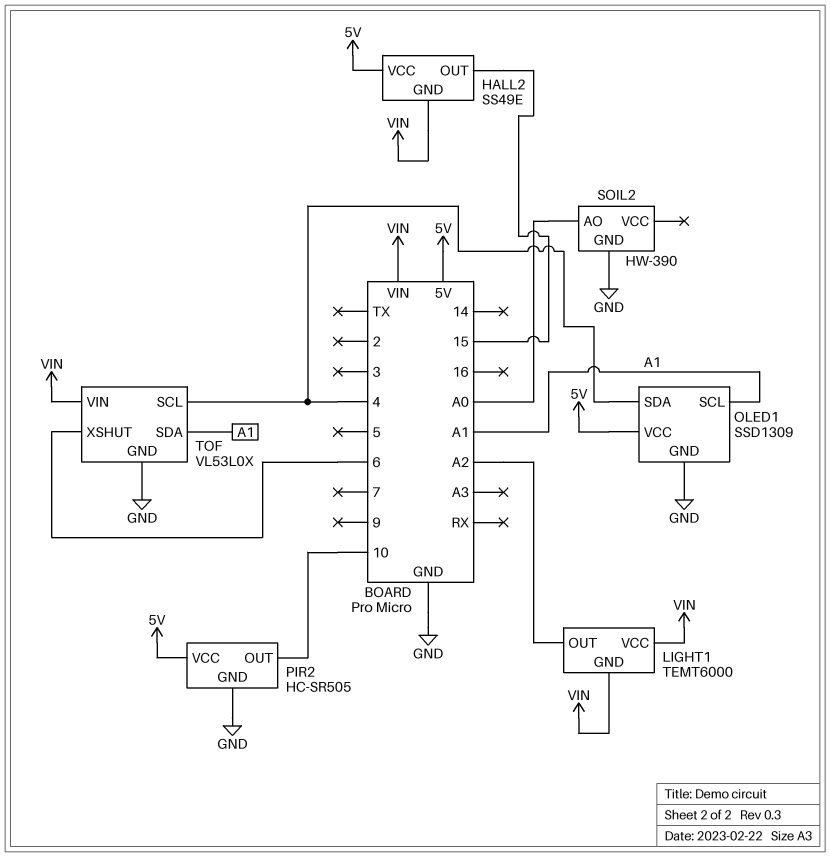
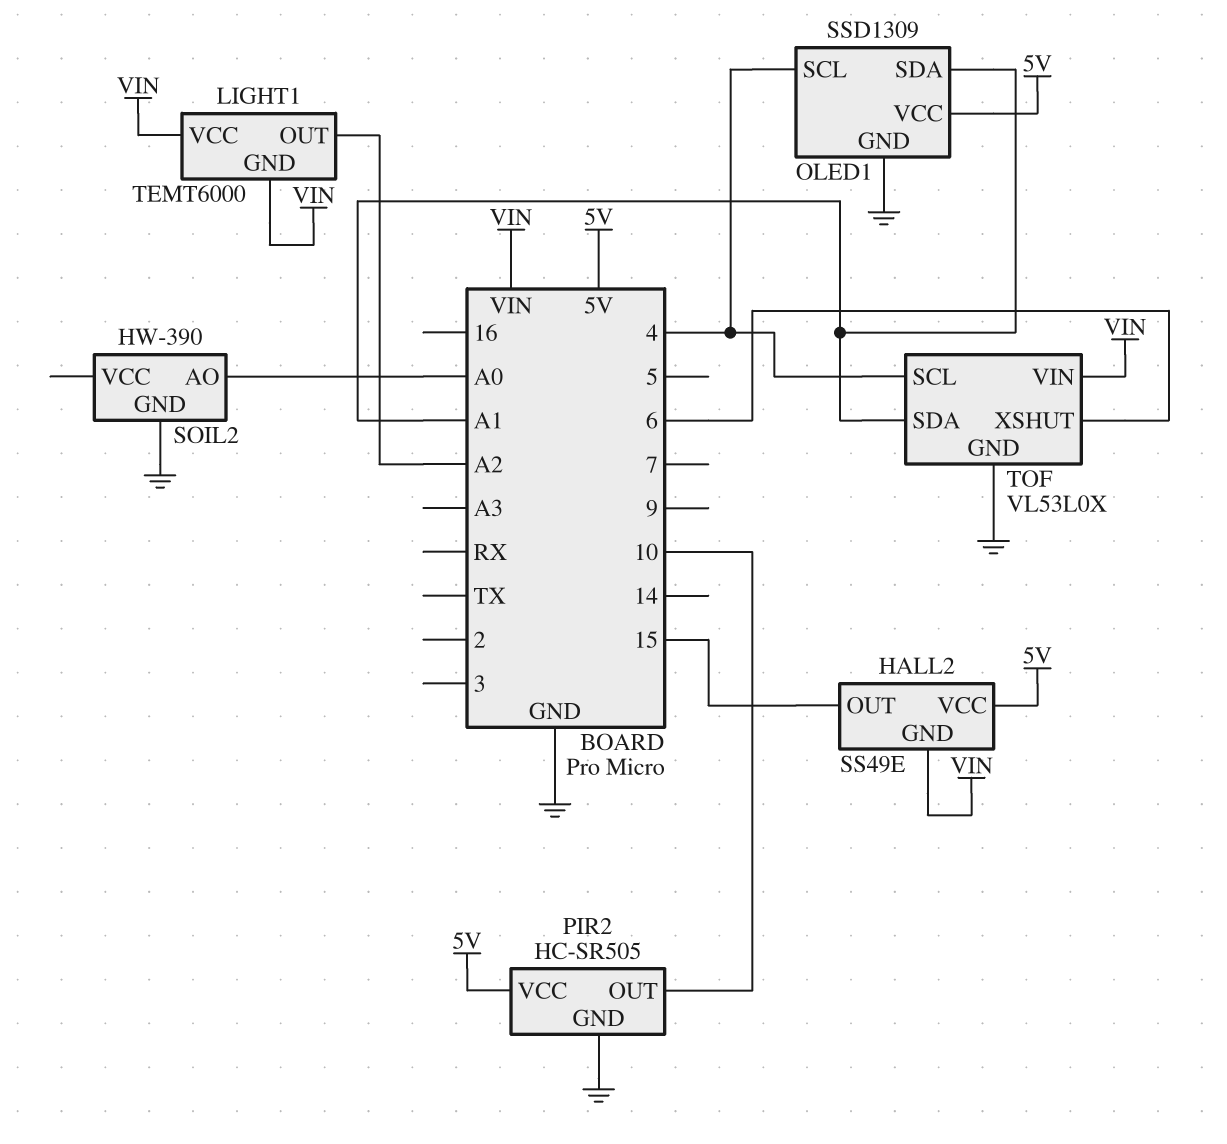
OLED1 pin SCL: A1 -> 4
OLED1 pin SDA: 4 -> A1

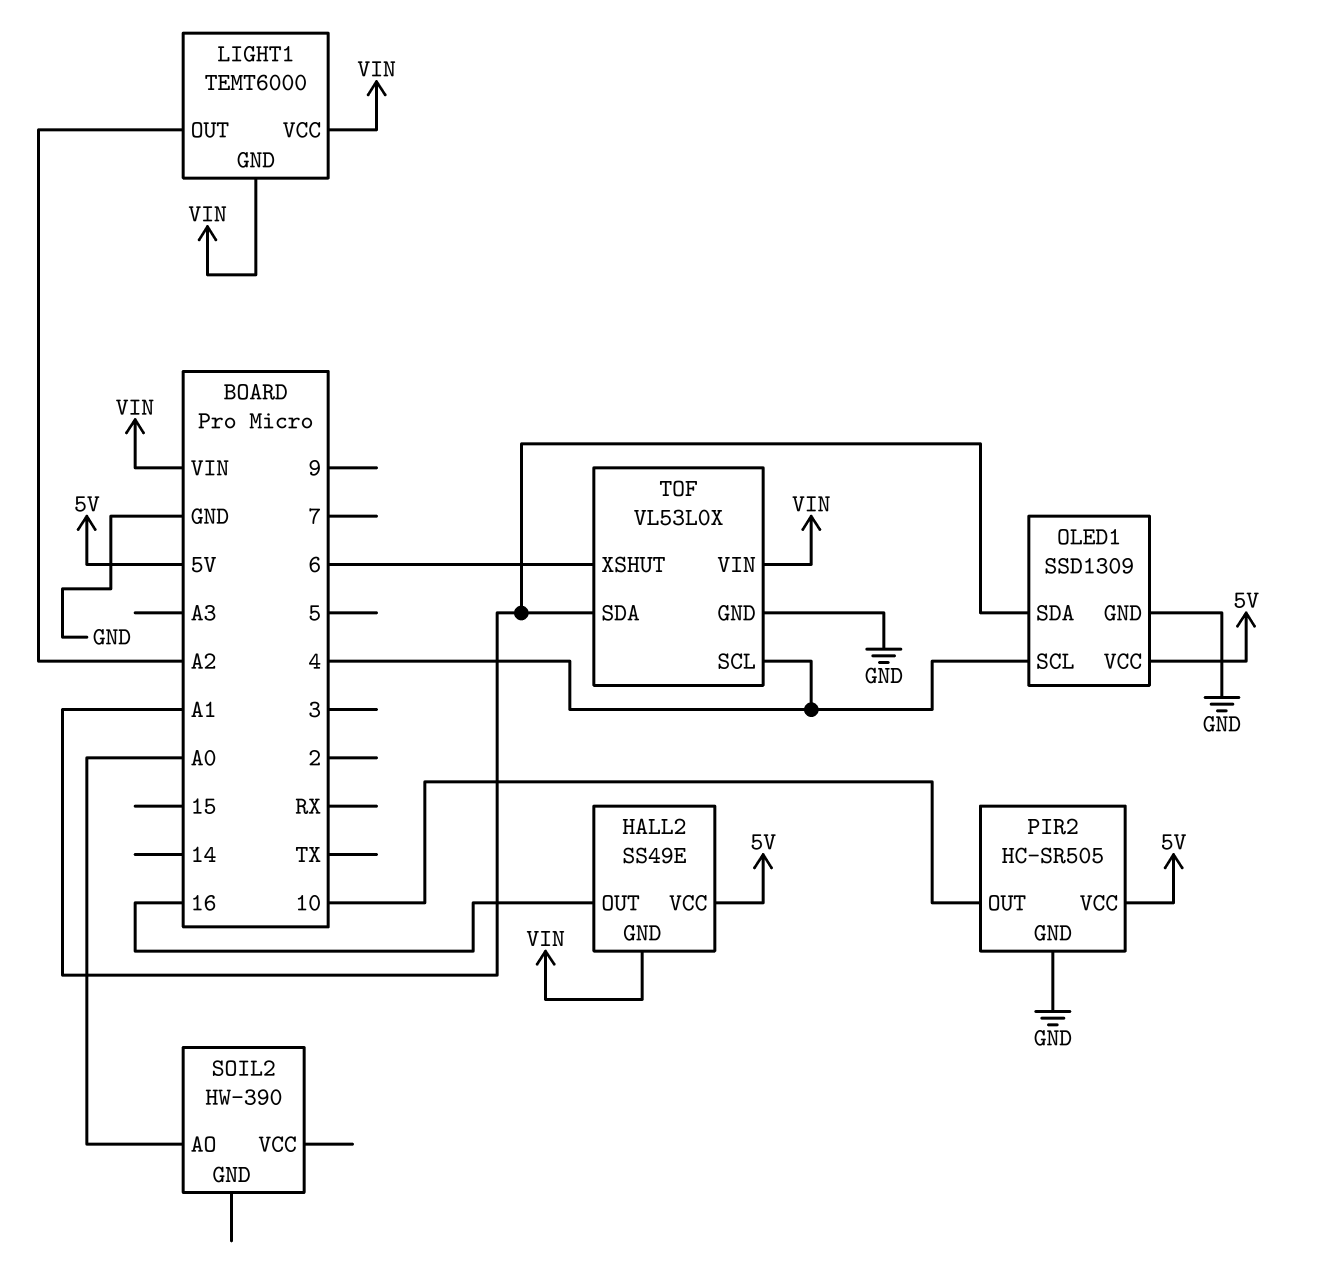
HALL2 pin OUT: 15 -> 16
SOIL2 pin GND: GND -> none

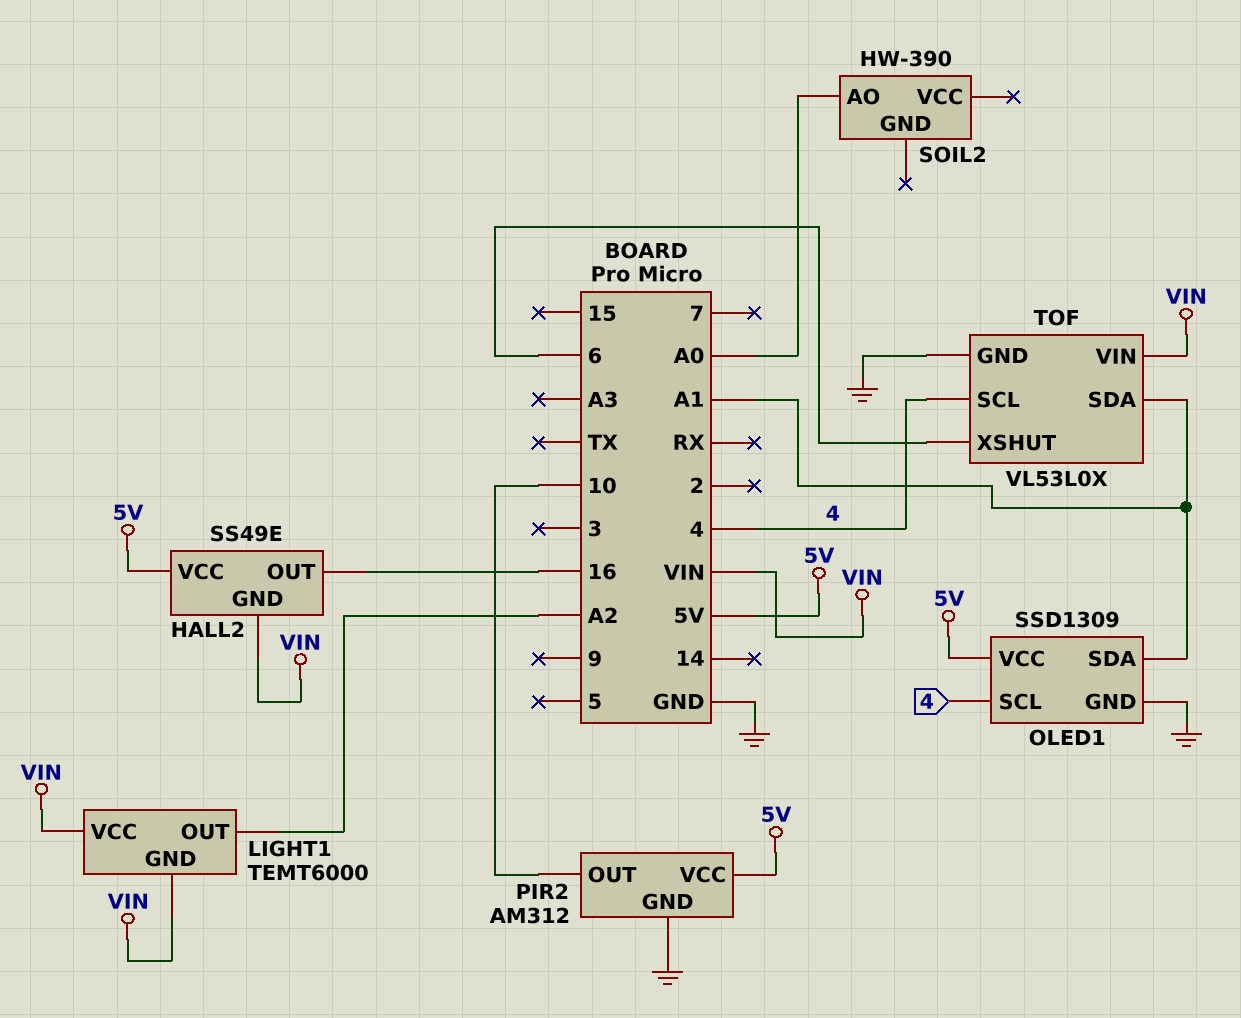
PIR2: HC-SR505 -> AM312

